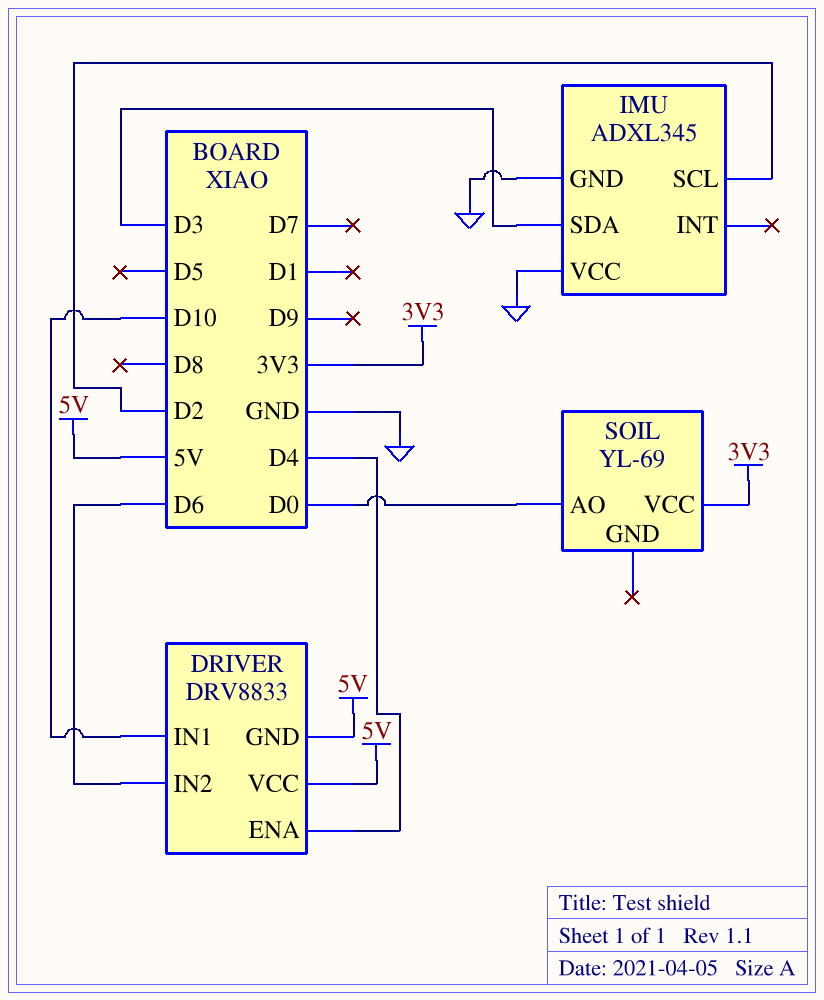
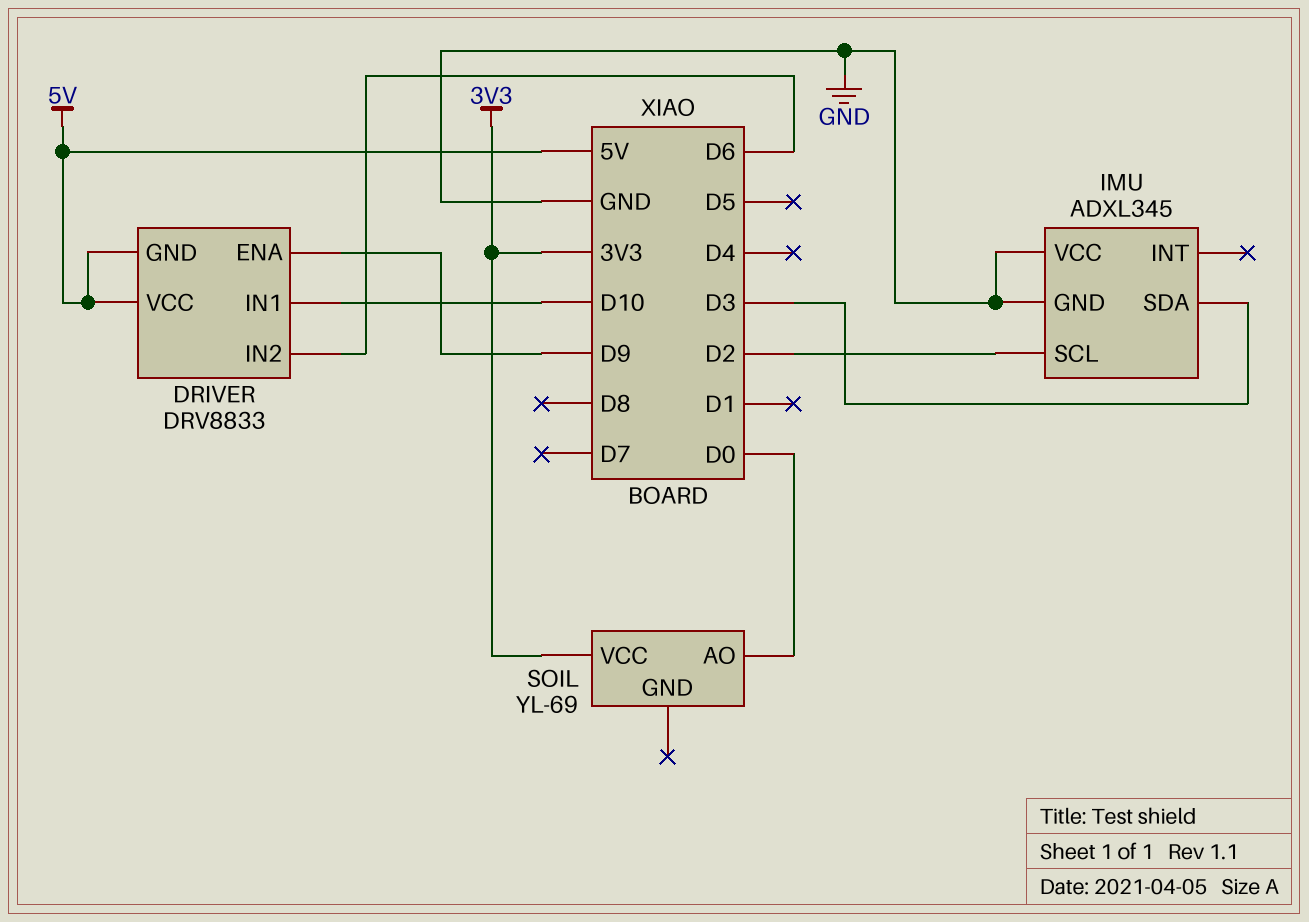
DRIVER pin ENA: D4 -> D9

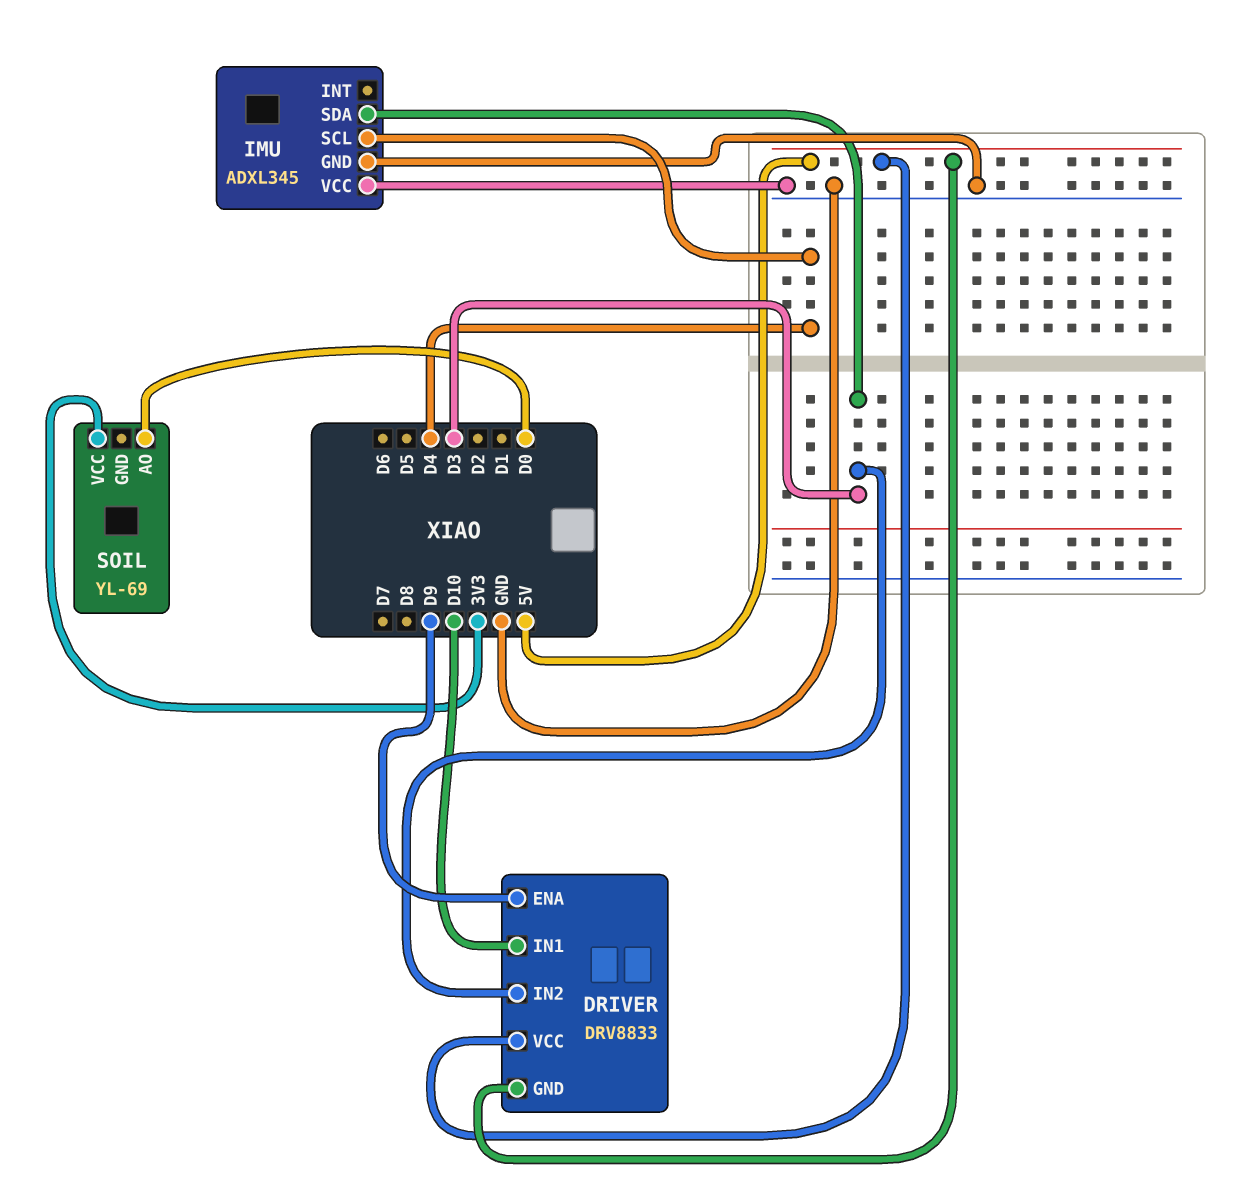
DRIVER pin IN2: D6 -> D3
IMU pin SCL: D2 -> D4

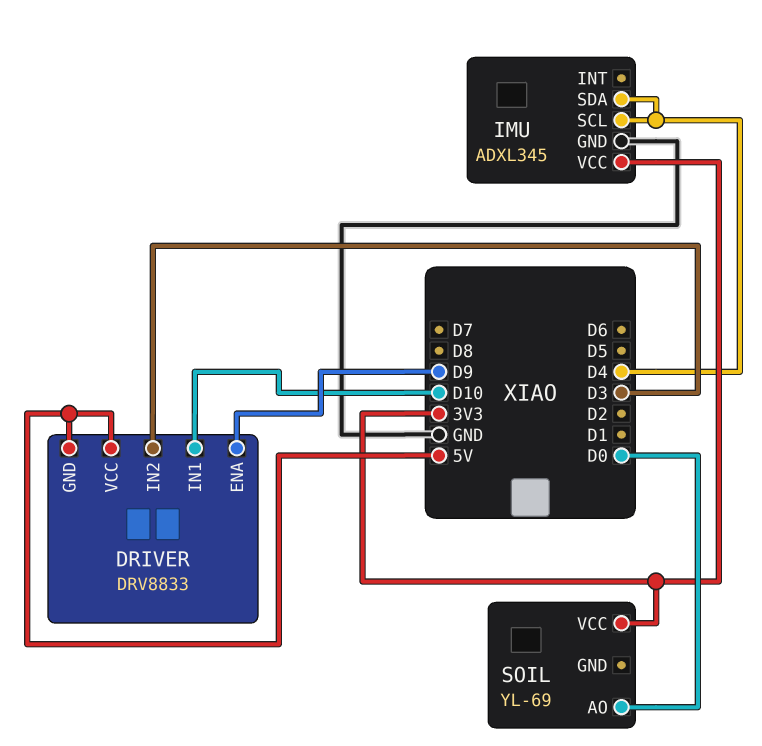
IMU pin SDA: D3 -> D4
IMU pin VCC: GND -> 3V3

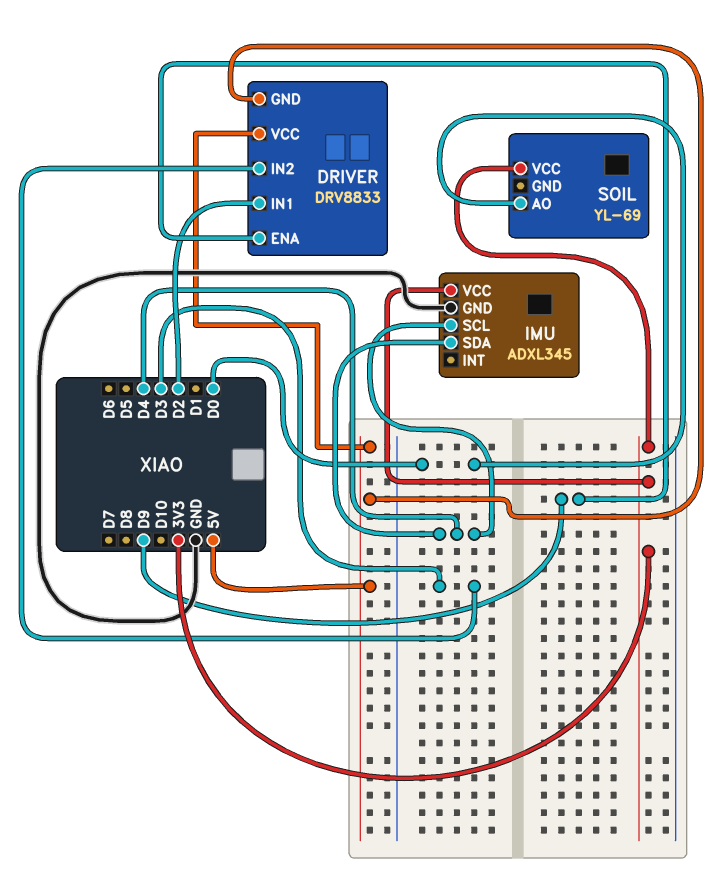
DRIVER pin IN1: D10 -> D2

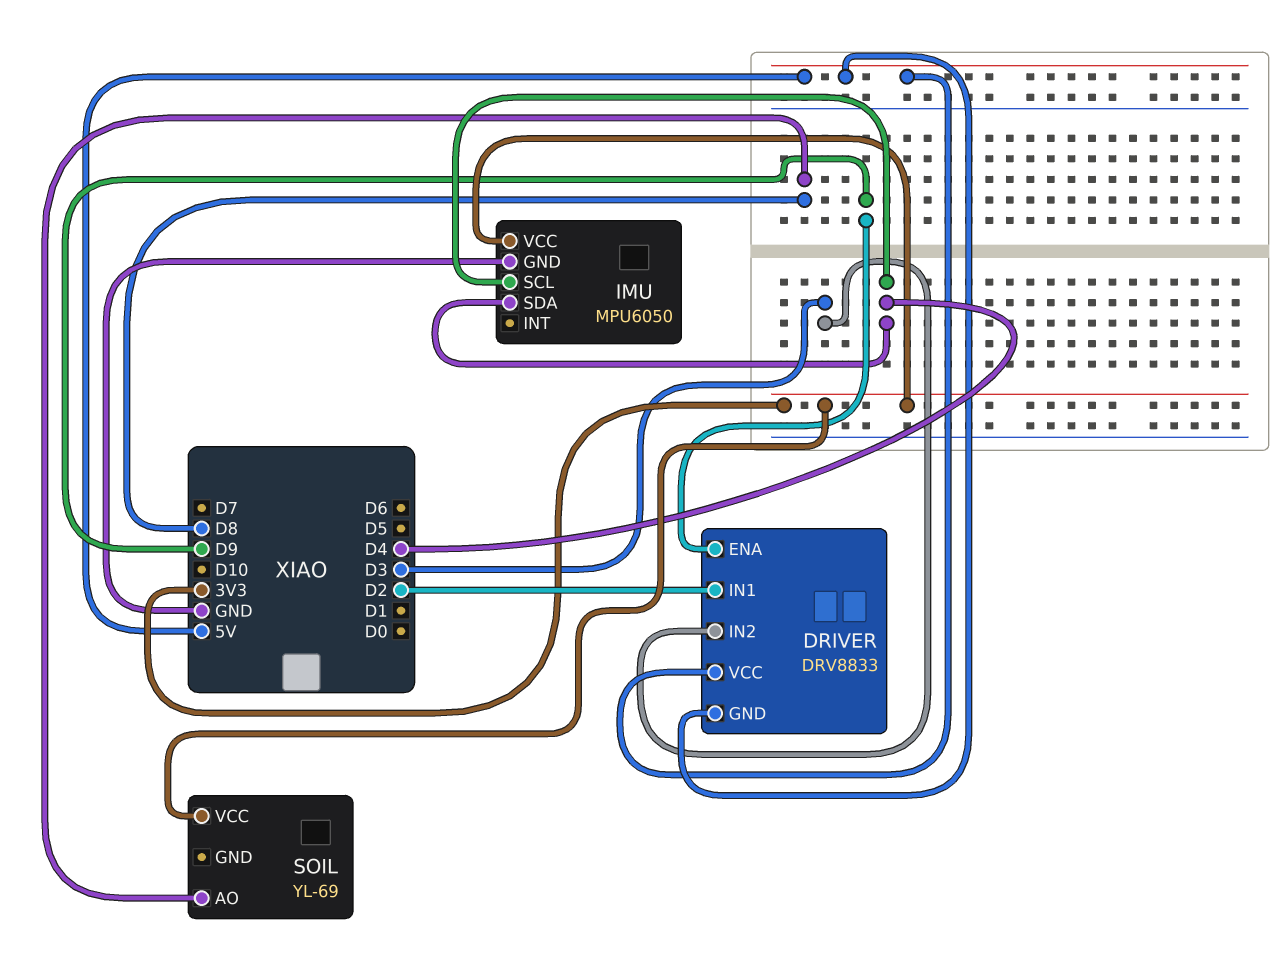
IMU: ADXL345 -> MPU6050
SOIL pin AO: D0 -> D8

